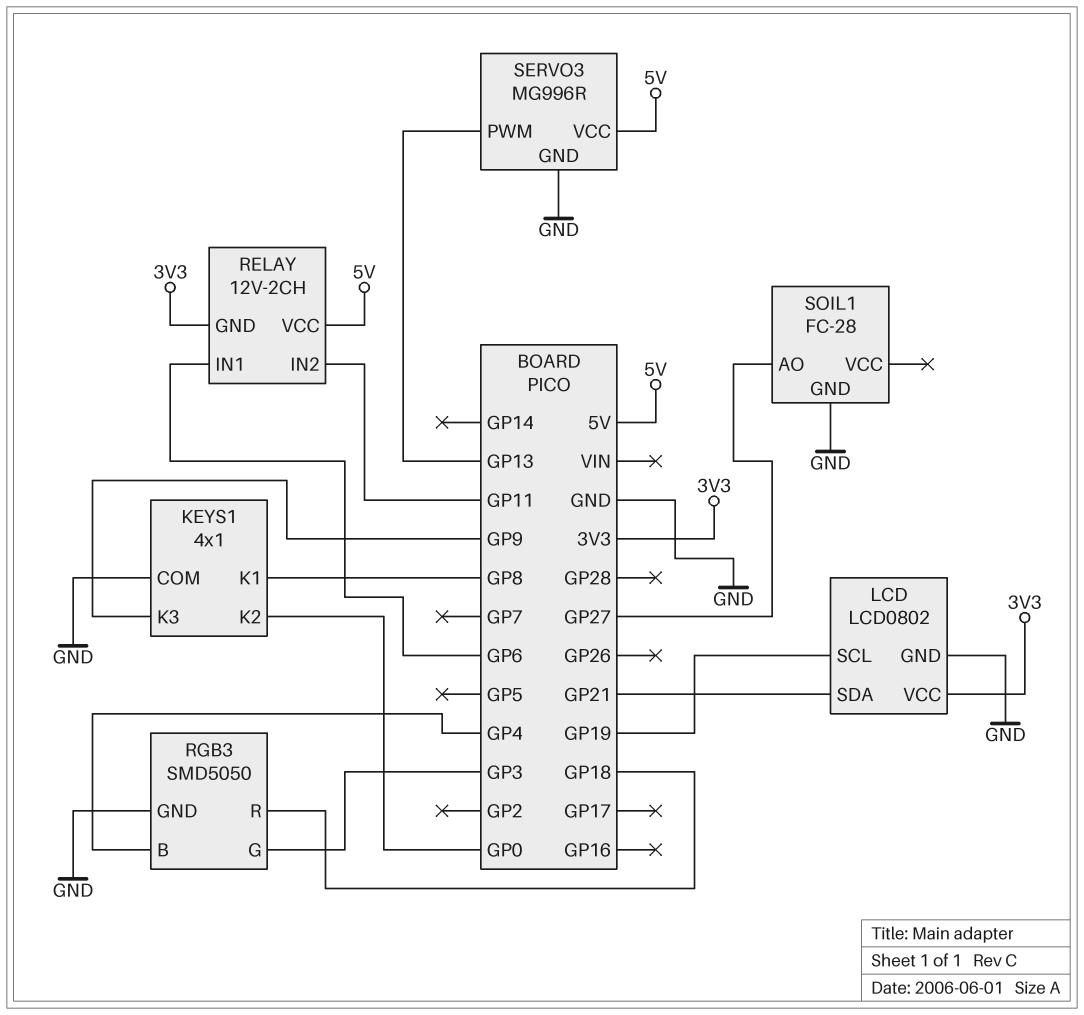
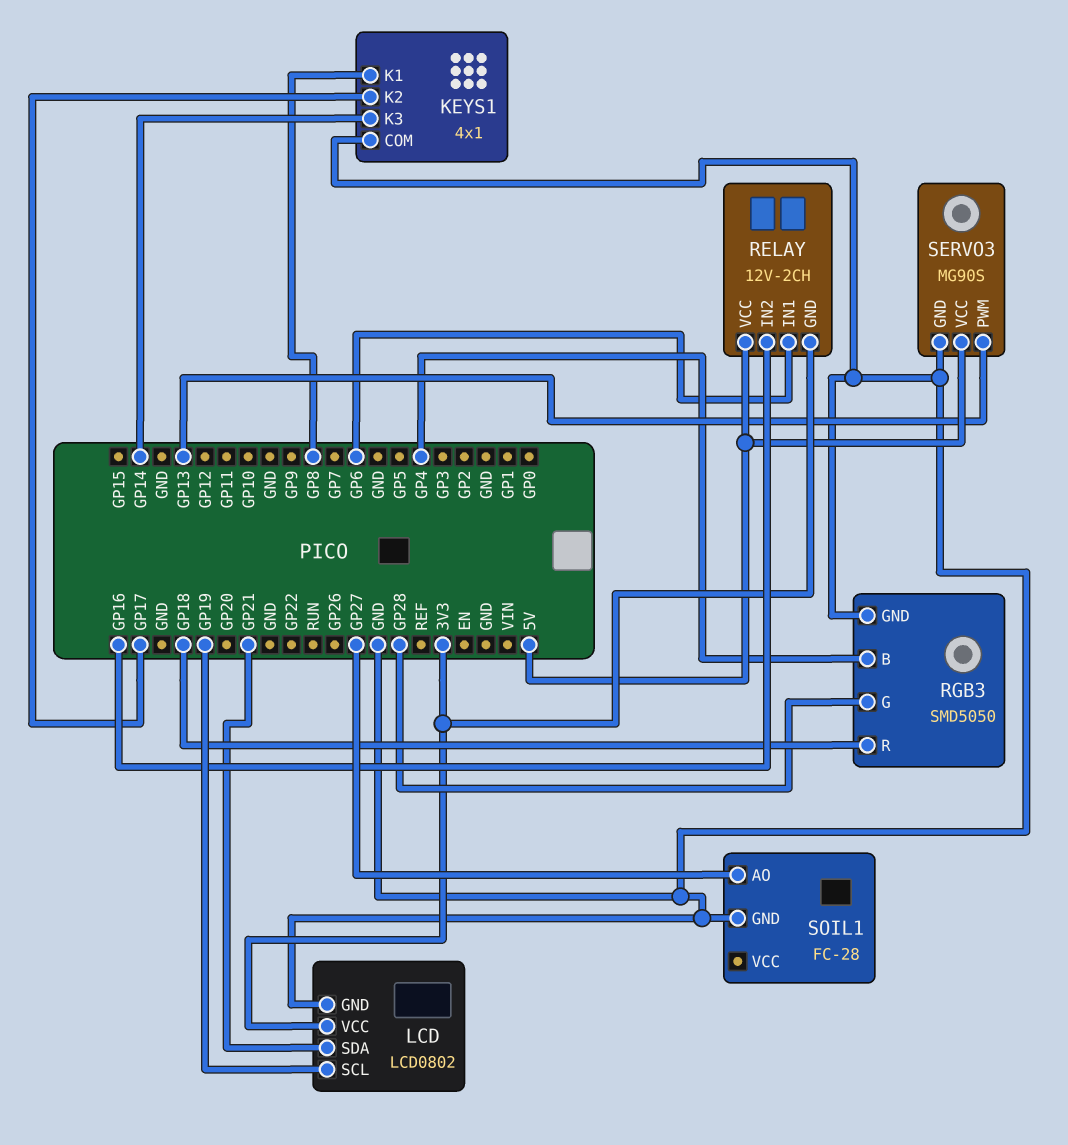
KEYS1 pin K2: GP0 -> GP17
KEYS1 pin K3: GP9 -> GP14
RELAY pin IN2: GP11 -> GP16
RGB3 pin G: GP3 -> GP28
SERVO3: MG996R -> MG90S

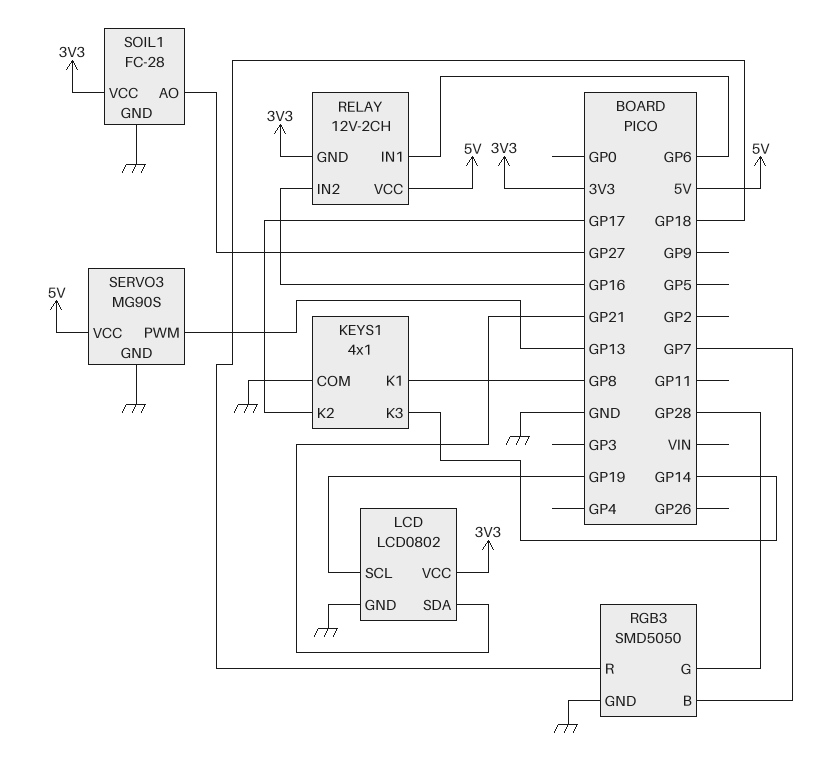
RGB3 pin B: GP4 -> GP7
SOIL1 pin VCC: none -> 3V3

